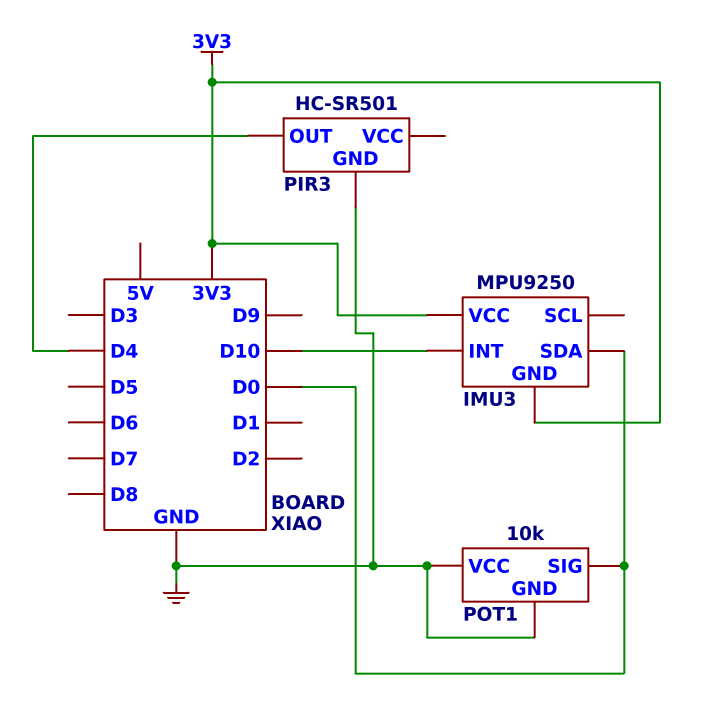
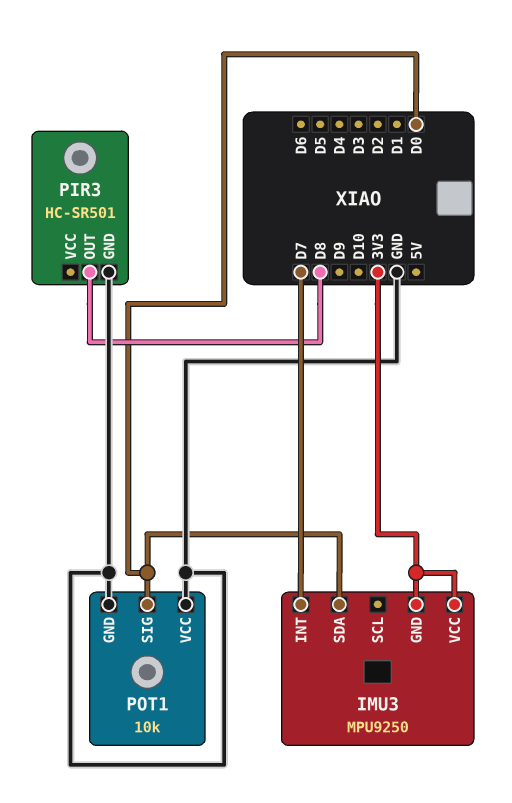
IMU3 pin INT: D10 -> D7
PIR3 pin OUT: D4 -> D8

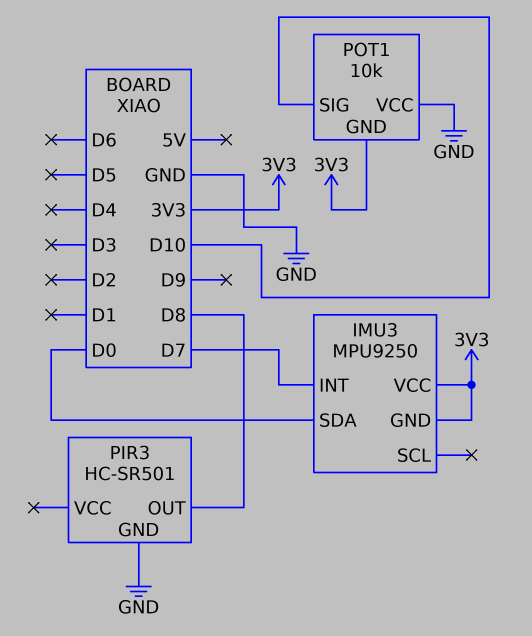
POT1 pin GND: GND -> 3V3
POT1 pin SIG: D0 -> D10

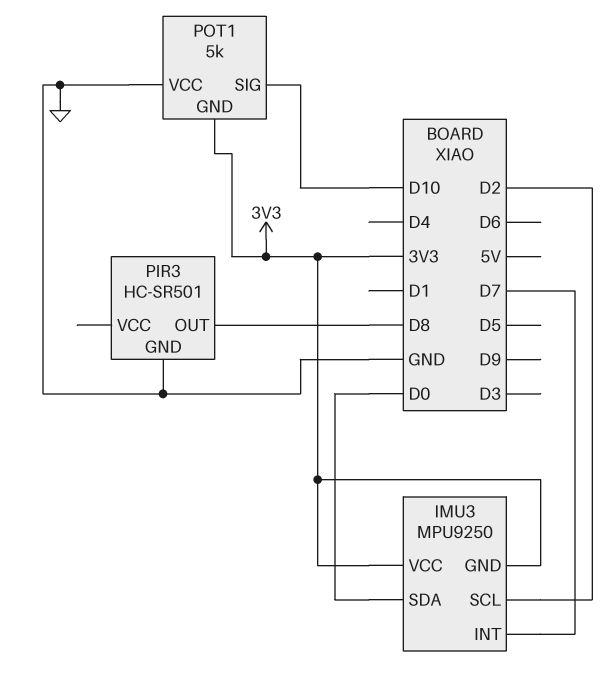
IMU3 pin SCL: none -> D2
POT1: 10k -> 5k

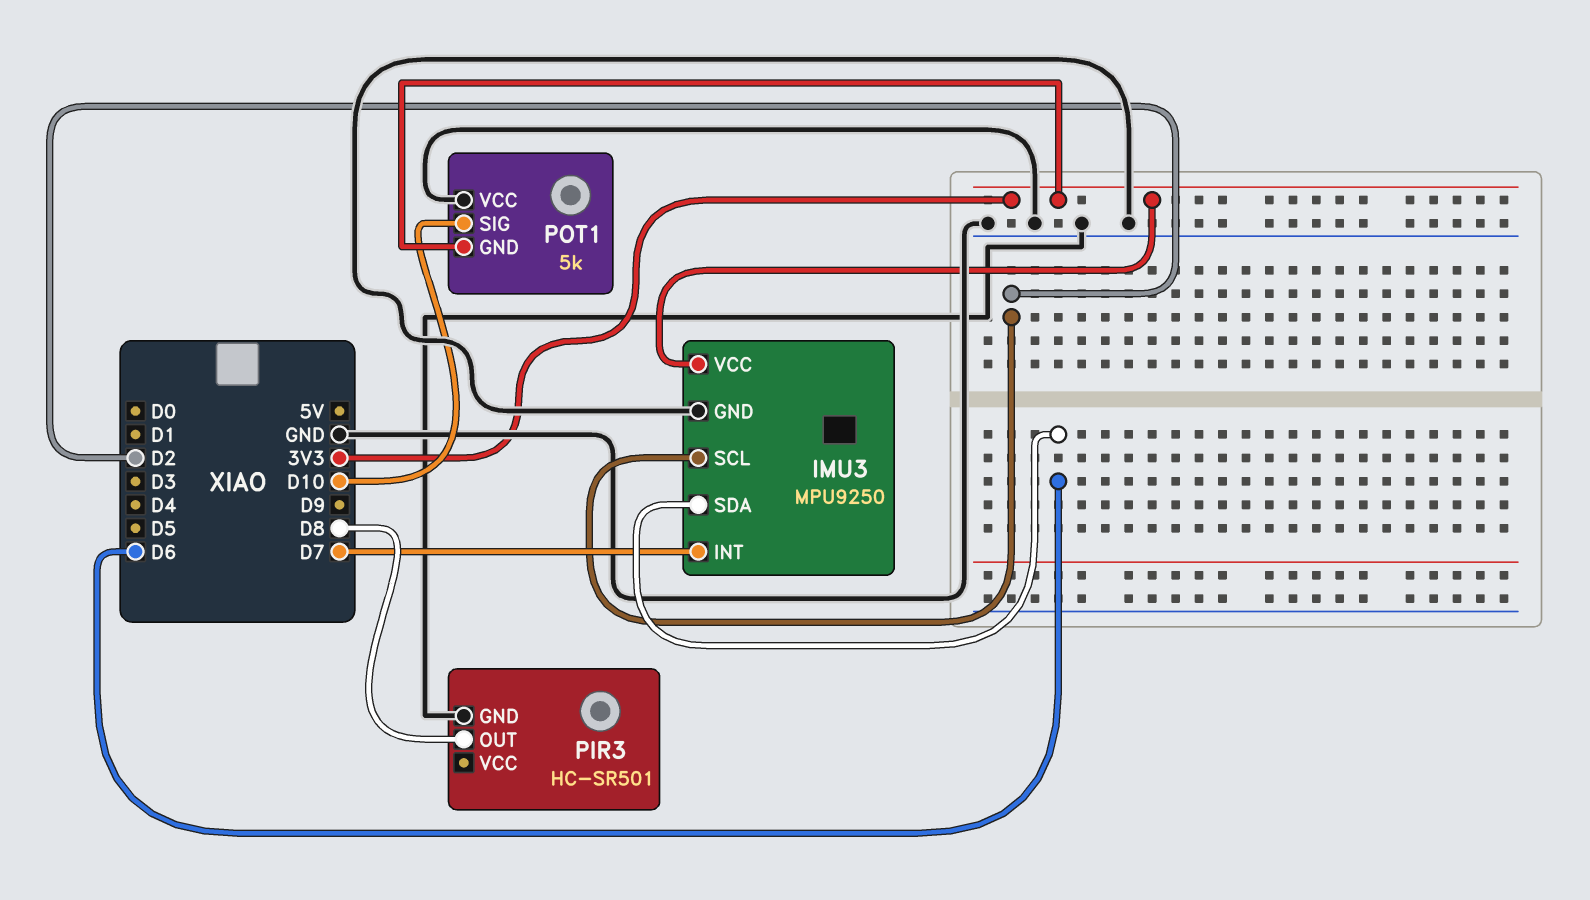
IMU3 pin GND: 3V3 -> GND
IMU3 pin SDA: D0 -> D6

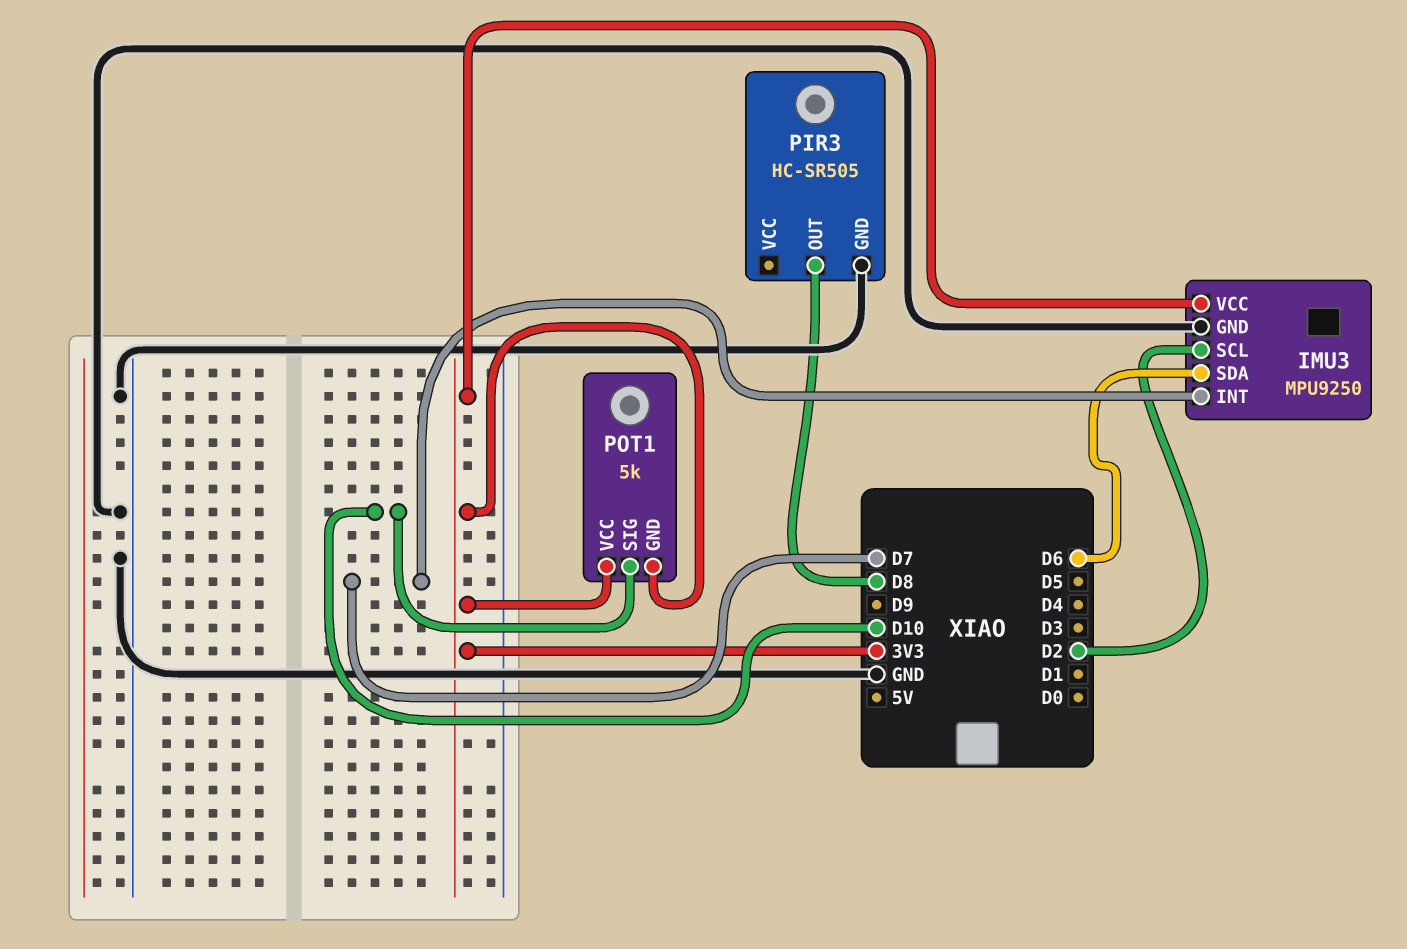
PIR3: HC-SR501 -> HC-SR505
POT1 pin VCC: GND -> 3V3

